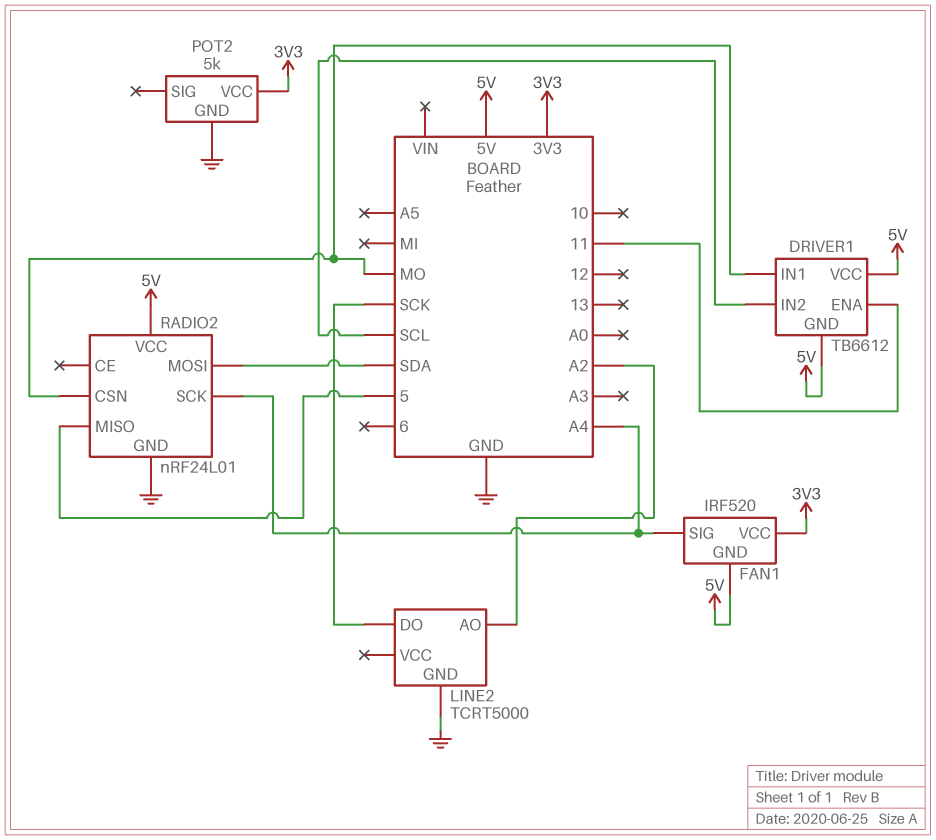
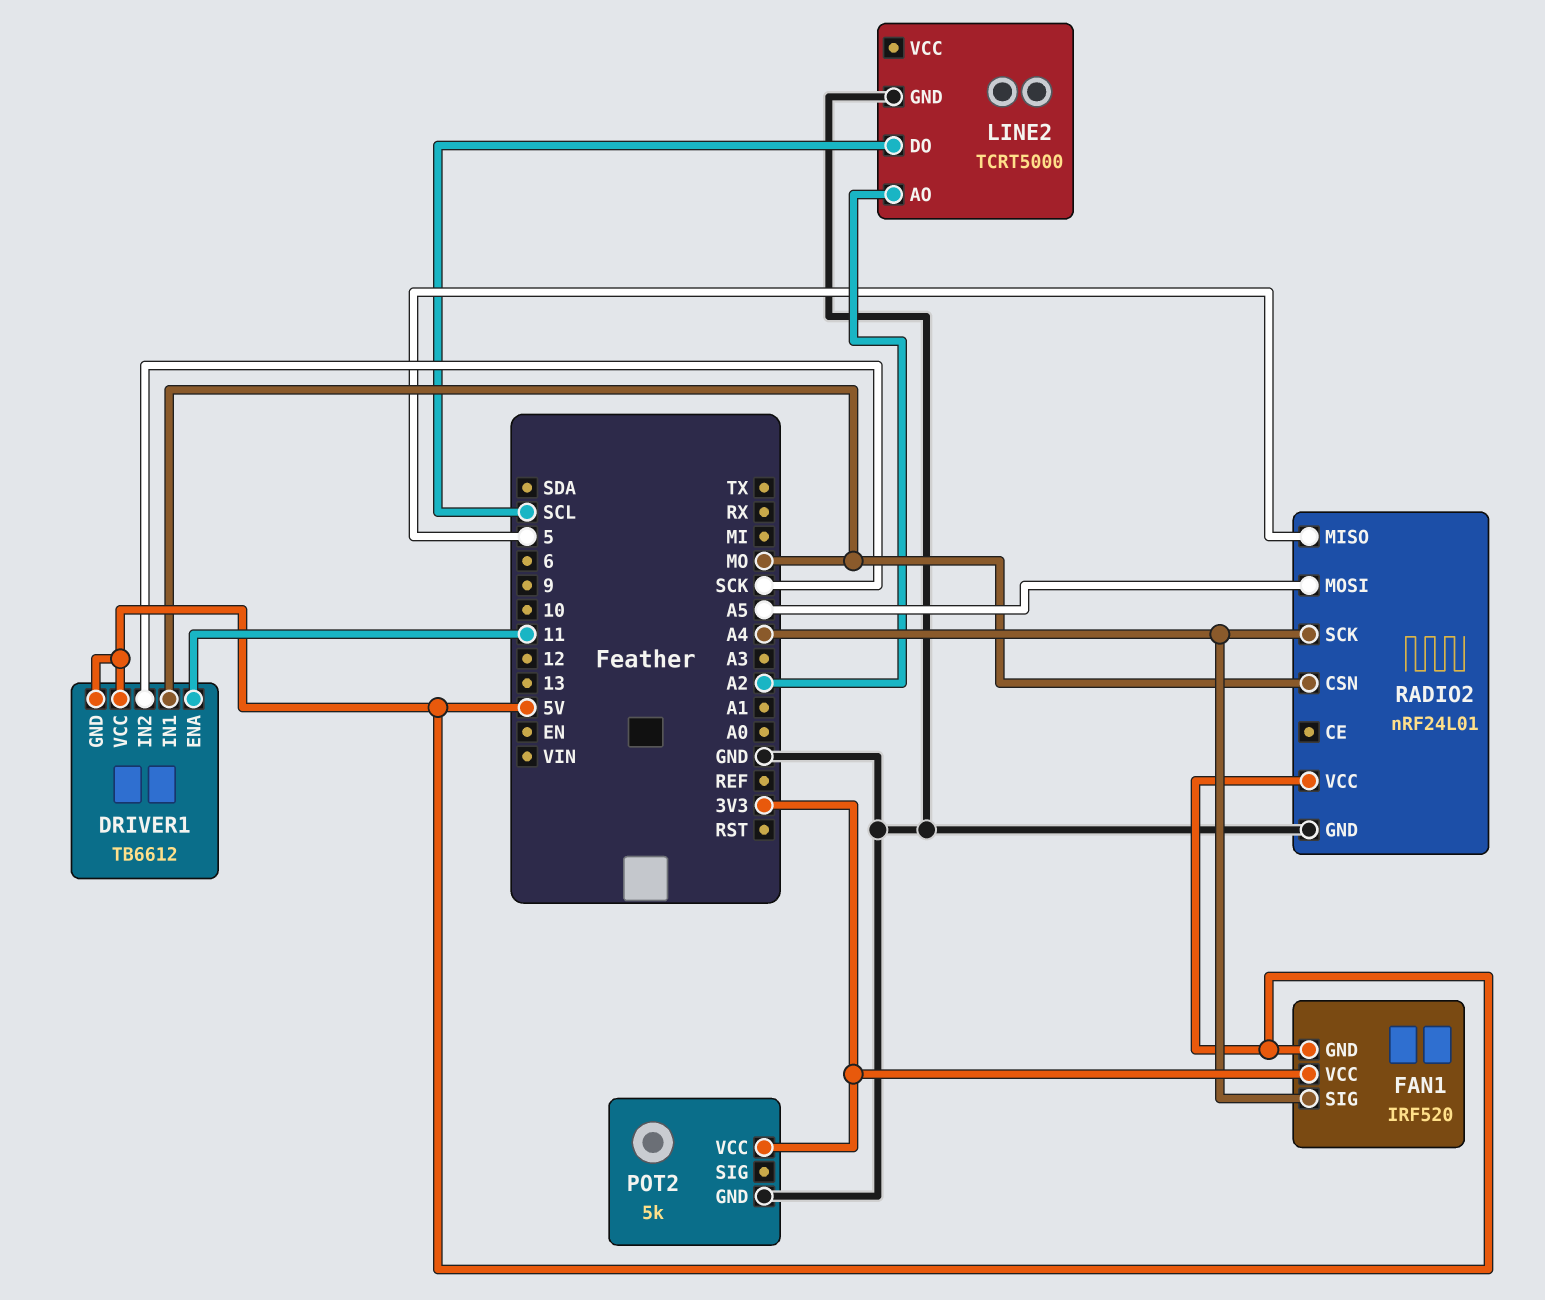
DRIVER1 pin IN2: SCL -> SCK
LINE2 pin DO: SCK -> SCL
RADIO2 pin MOSI: SDA -> A5

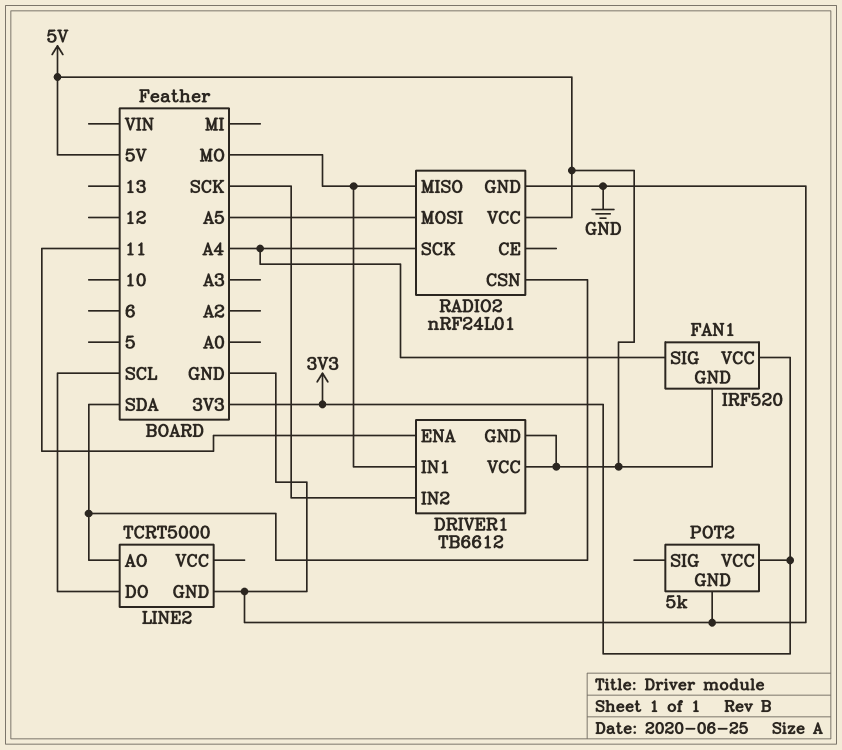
LINE2 pin AO: A2 -> SDA
RADIO2 pin CSN: MO -> SDA
RADIO2 pin MISO: 5 -> MO

